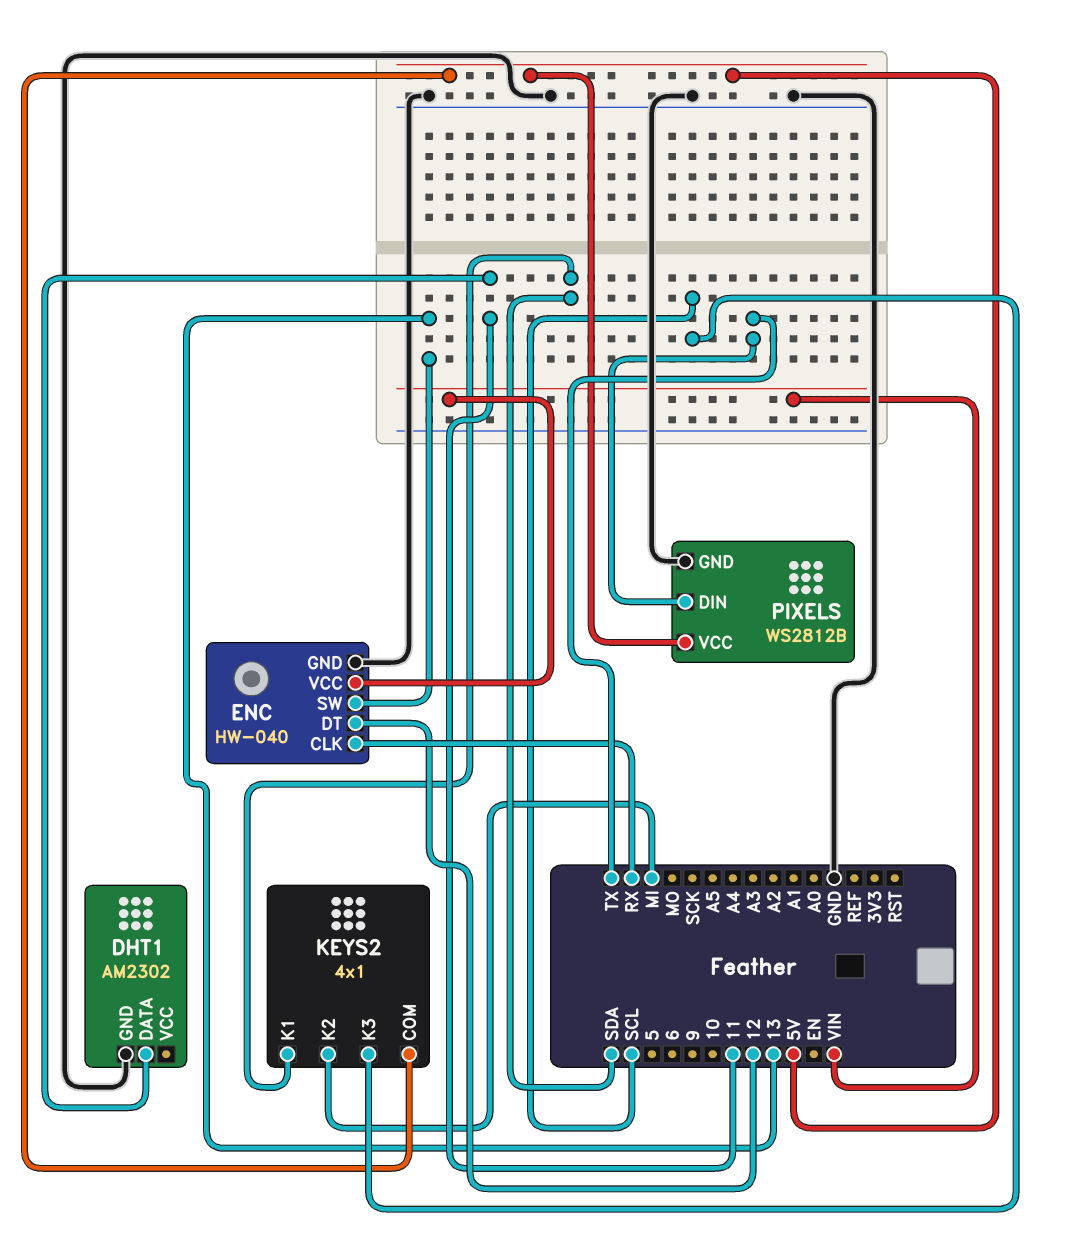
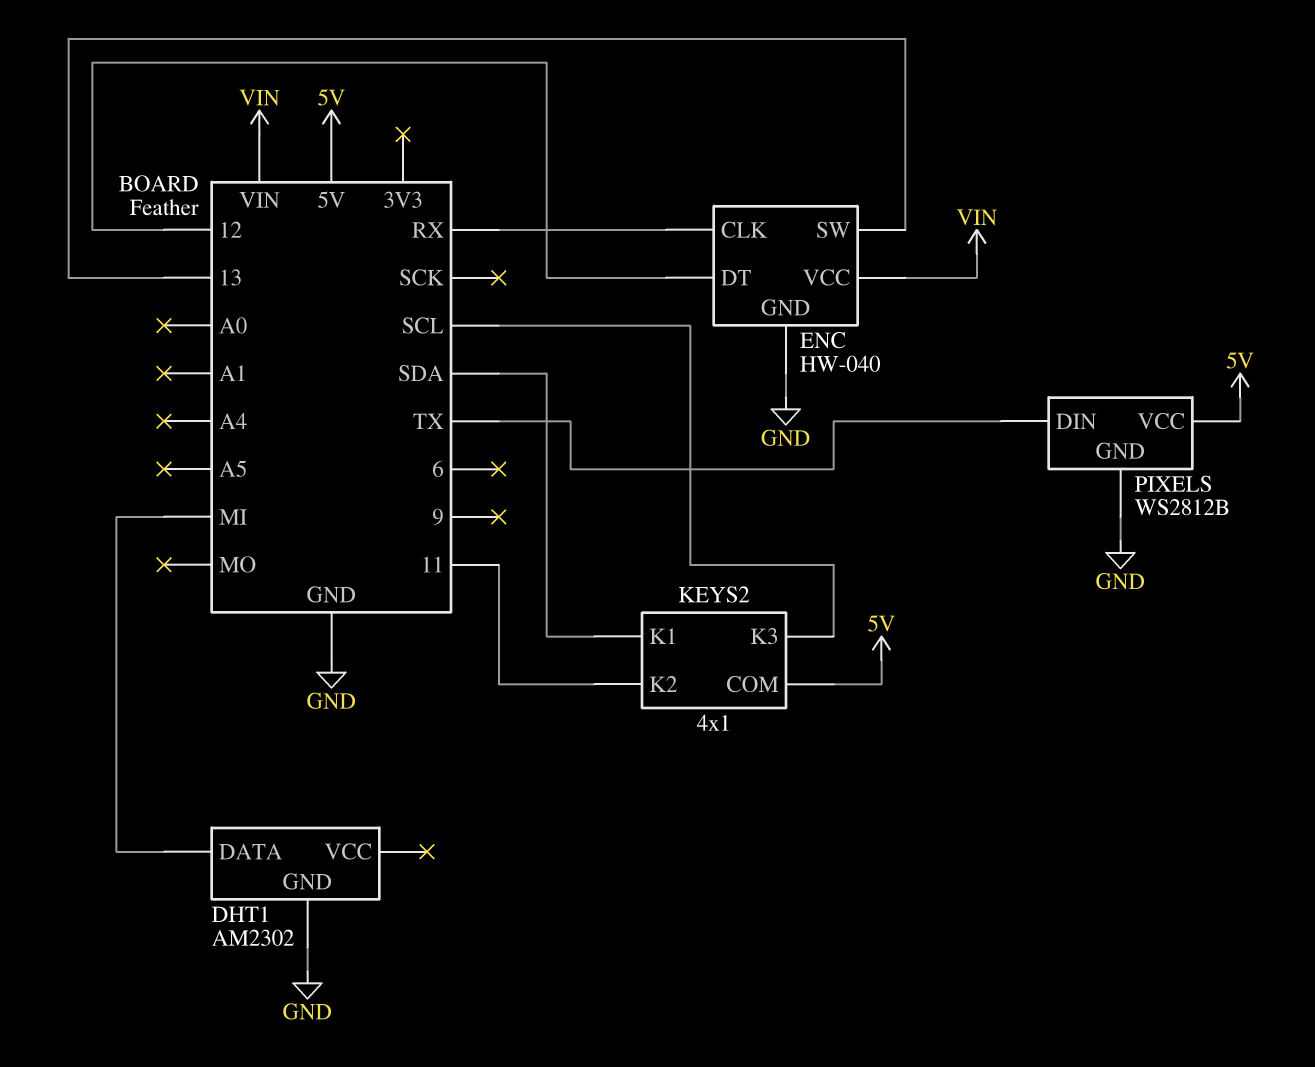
DHT1 pin DATA: 11 -> MI
KEYS2 pin K2: MI -> 11

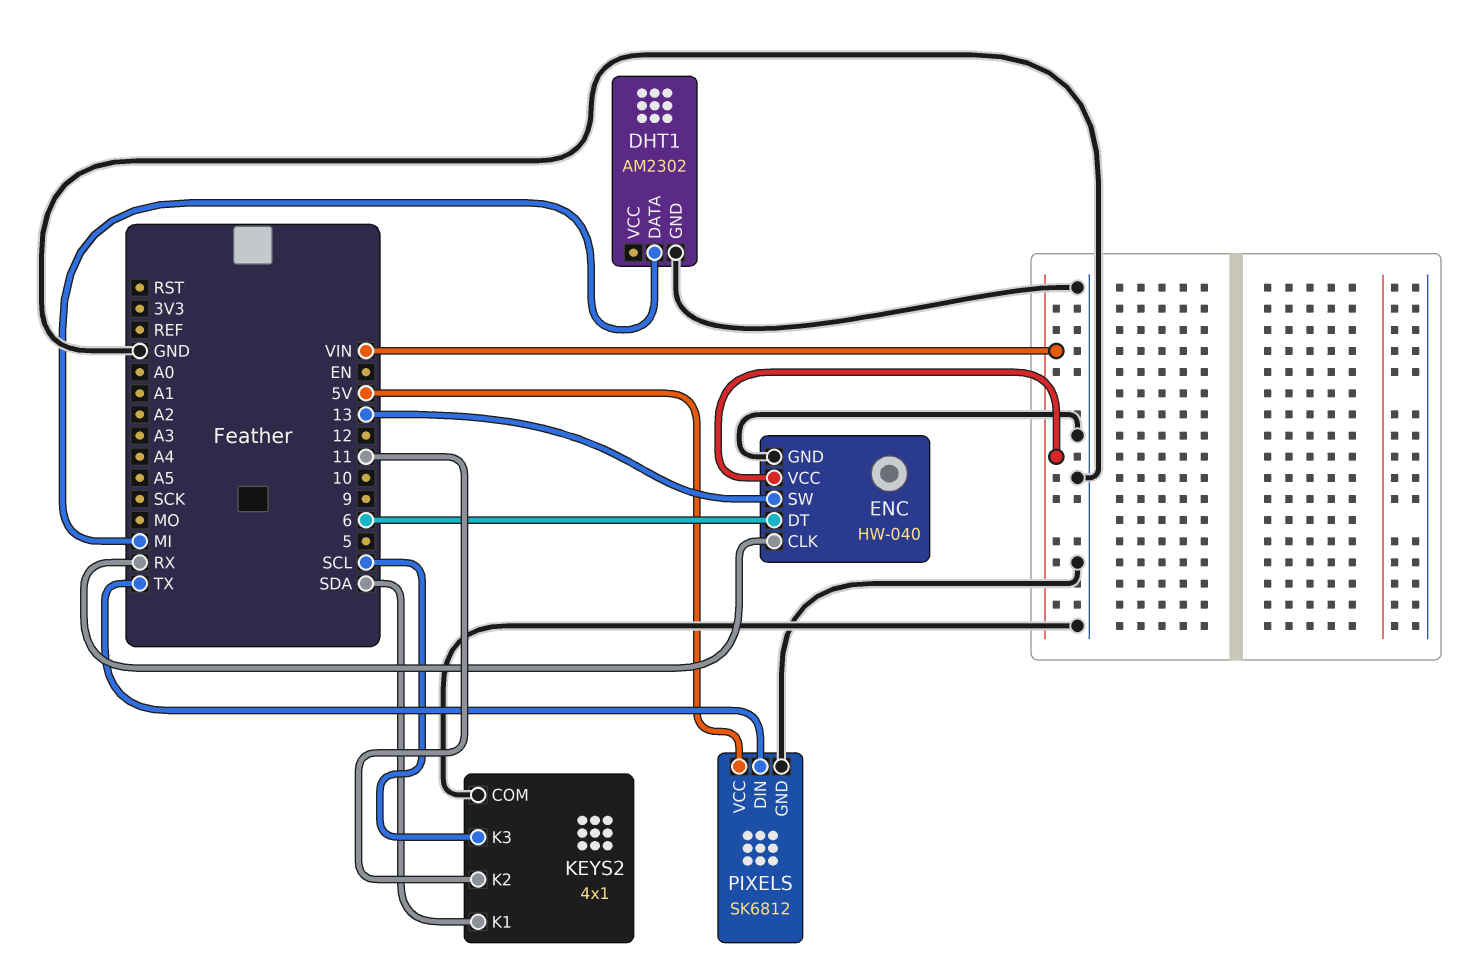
ENC pin DT: 12 -> 6
KEYS2 pin COM: 5V -> GND
PIXELS: WS2812B -> SK6812

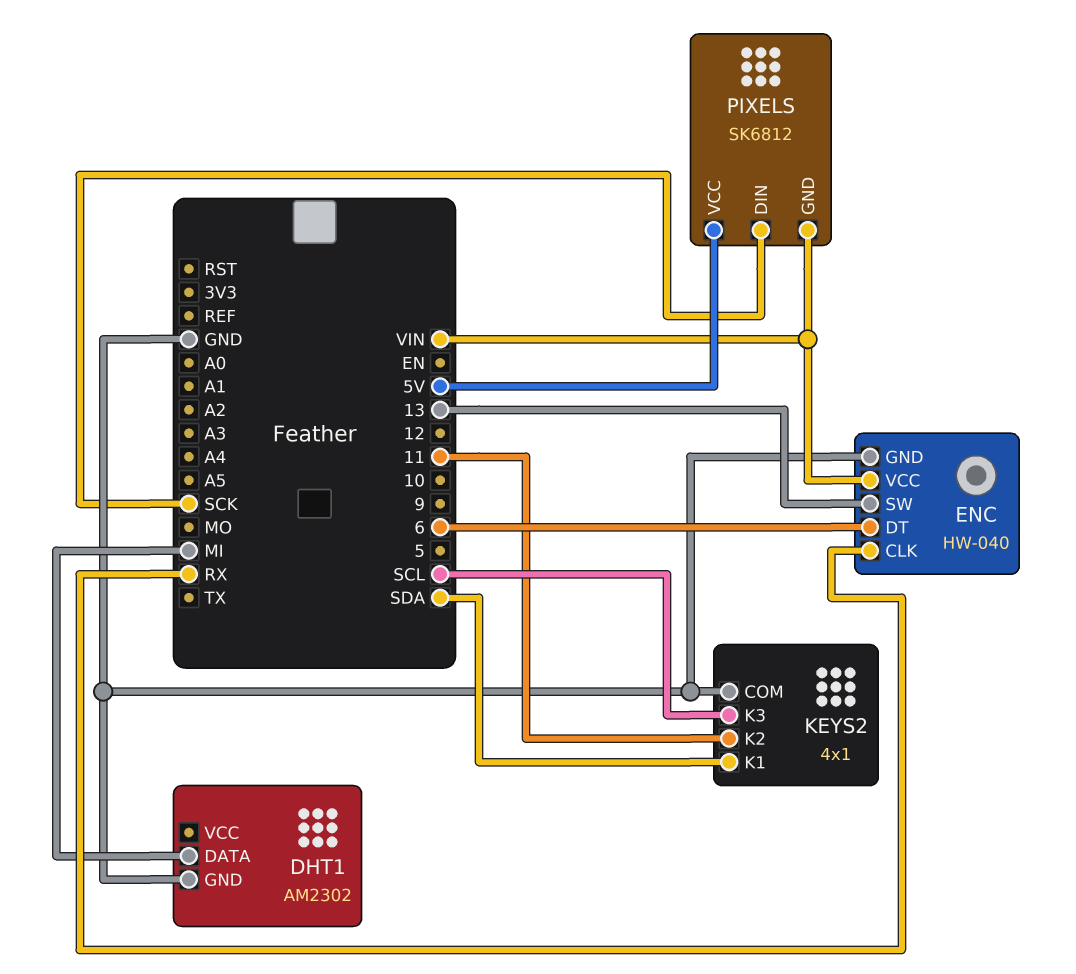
PIXELS pin DIN: TX -> SCK
PIXELS pin GND: GND -> VIN

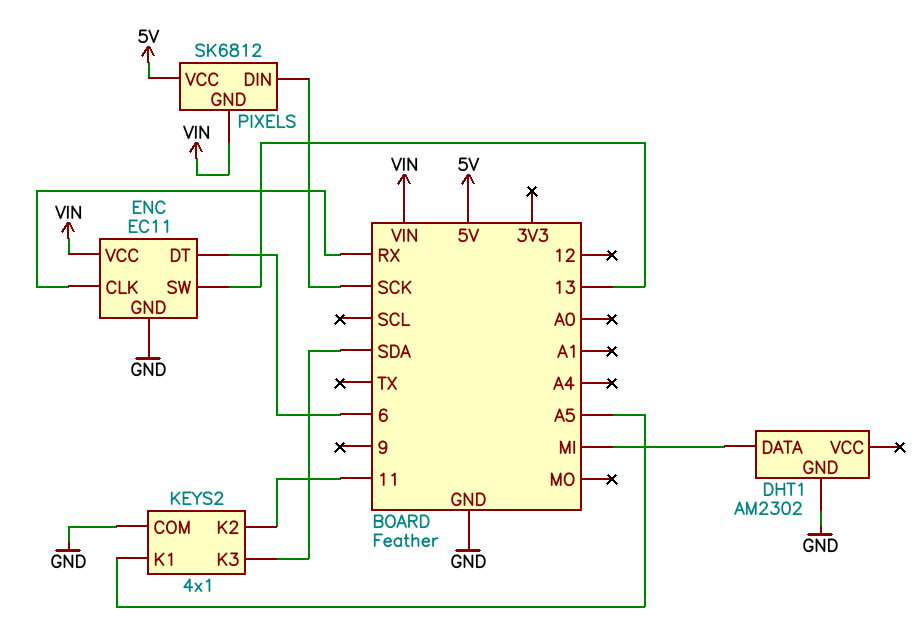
ENC: HW-040 -> EC11
KEYS2 pin K1: SDA -> A5
KEYS2 pin K3: SCL -> SDA

